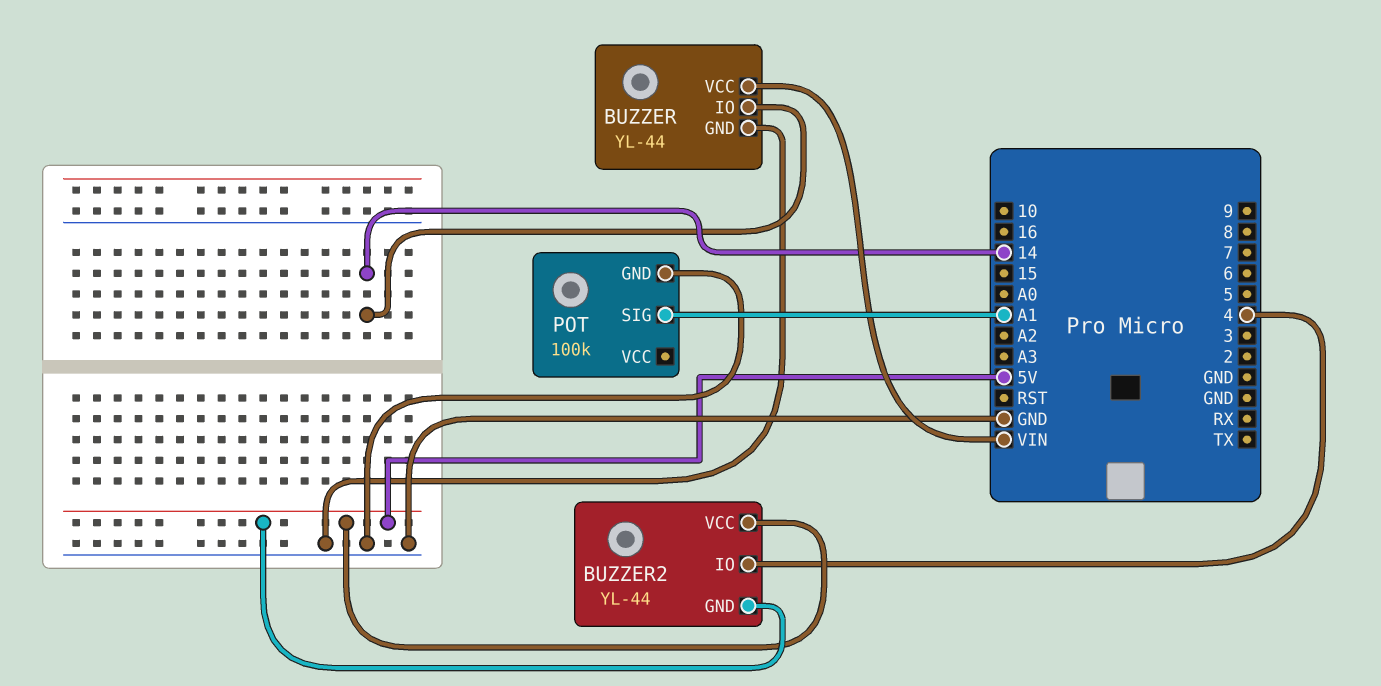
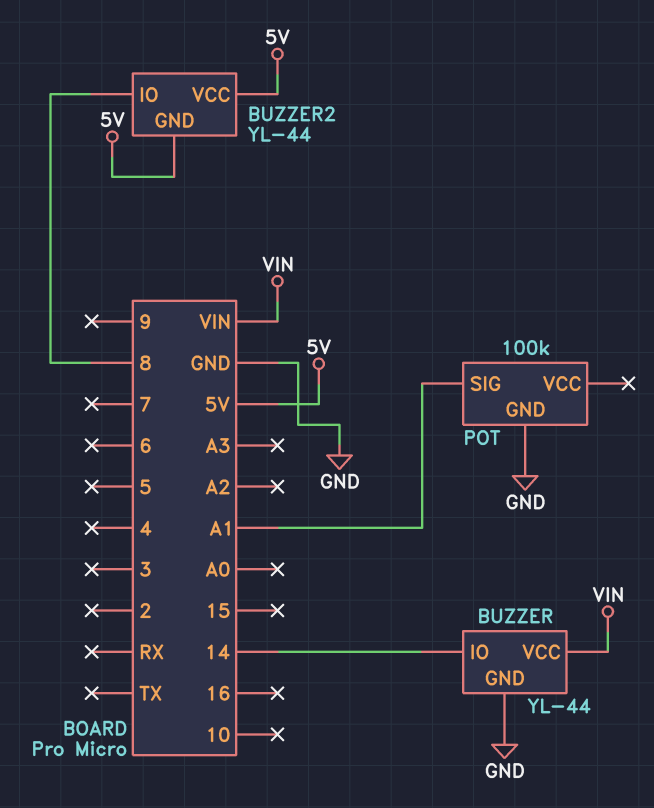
BUZZER2 pin IO: 4 -> 8

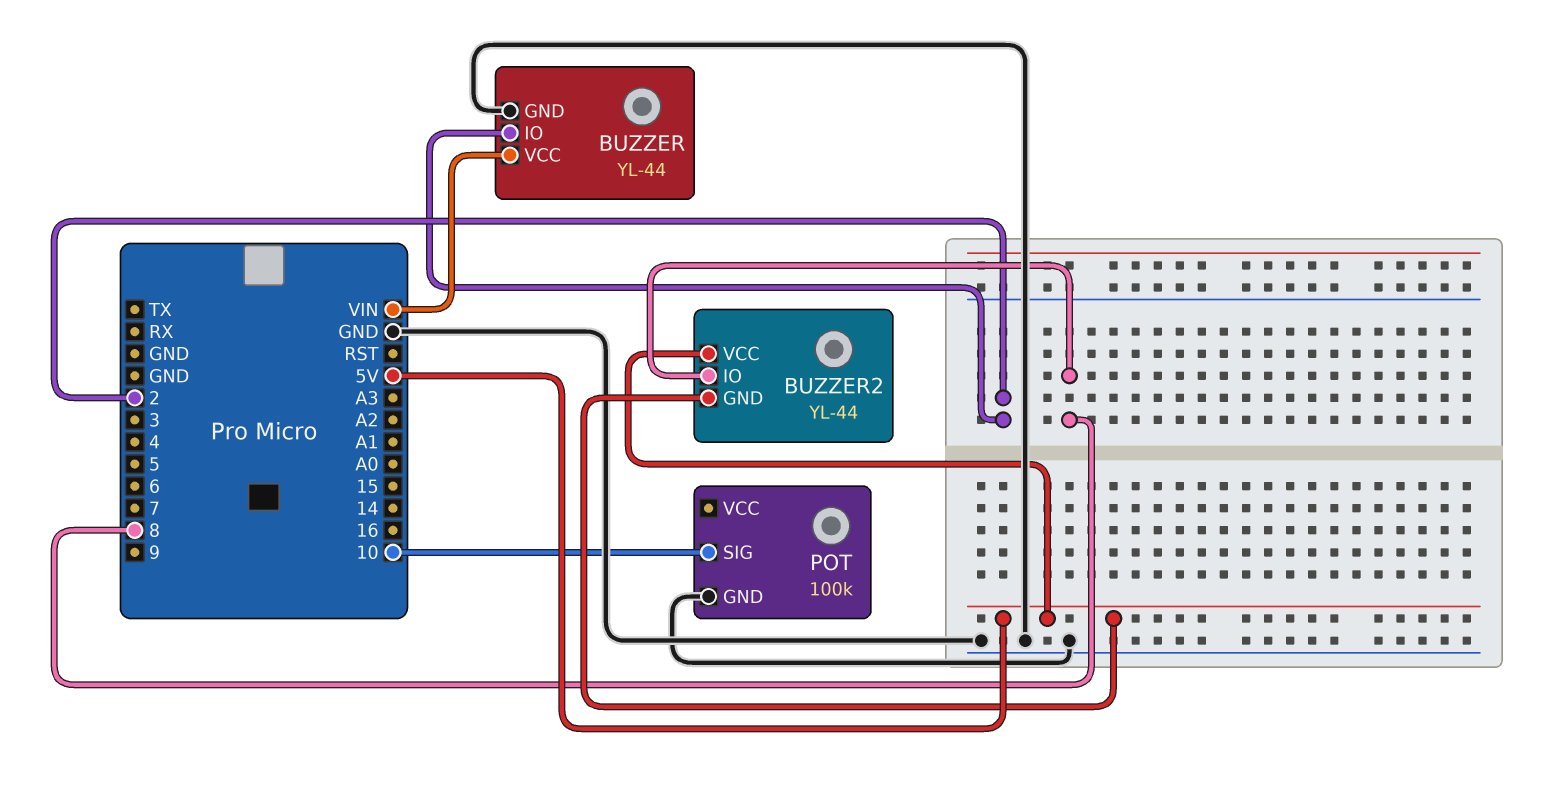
BUZZER pin IO: 14 -> 2
POT pin SIG: A1 -> 10

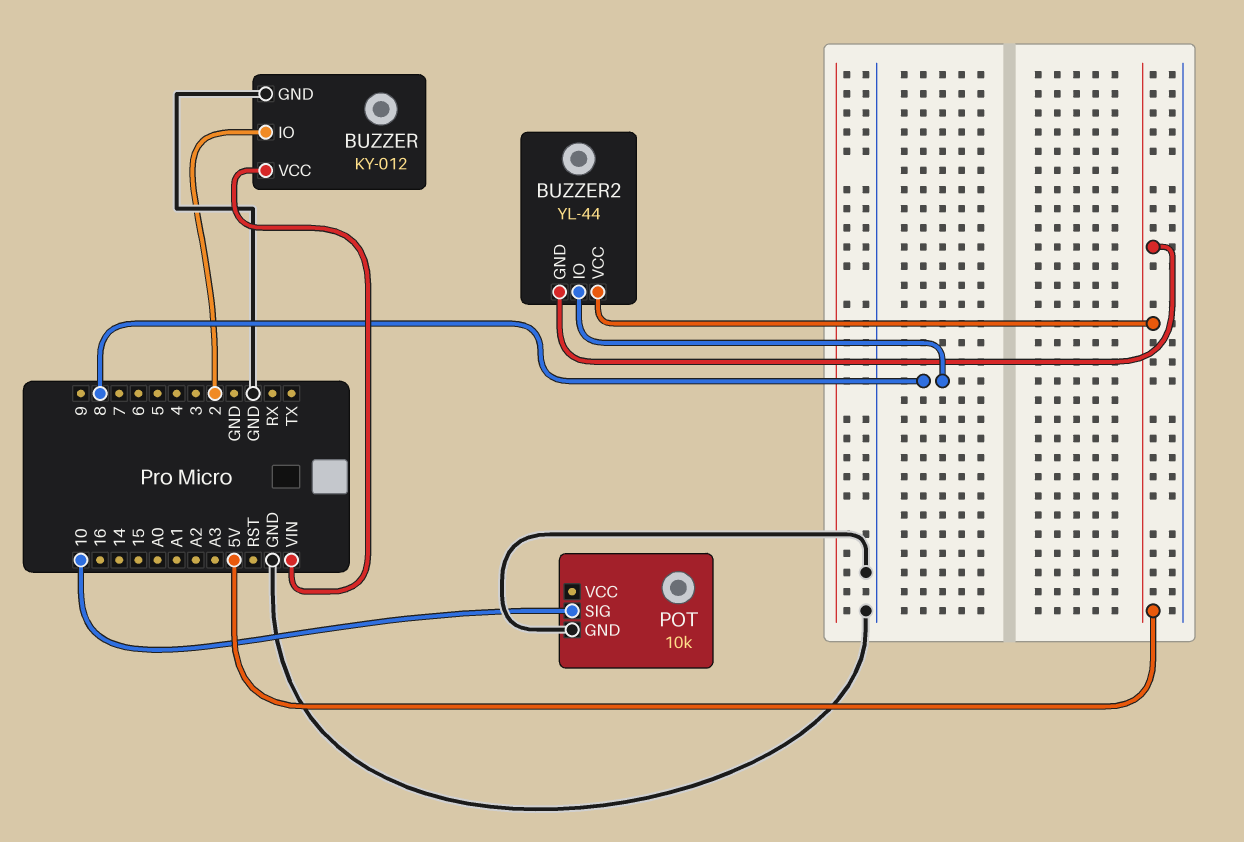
BUZZER: YL-44 -> KY-012
POT: 100k -> 10k

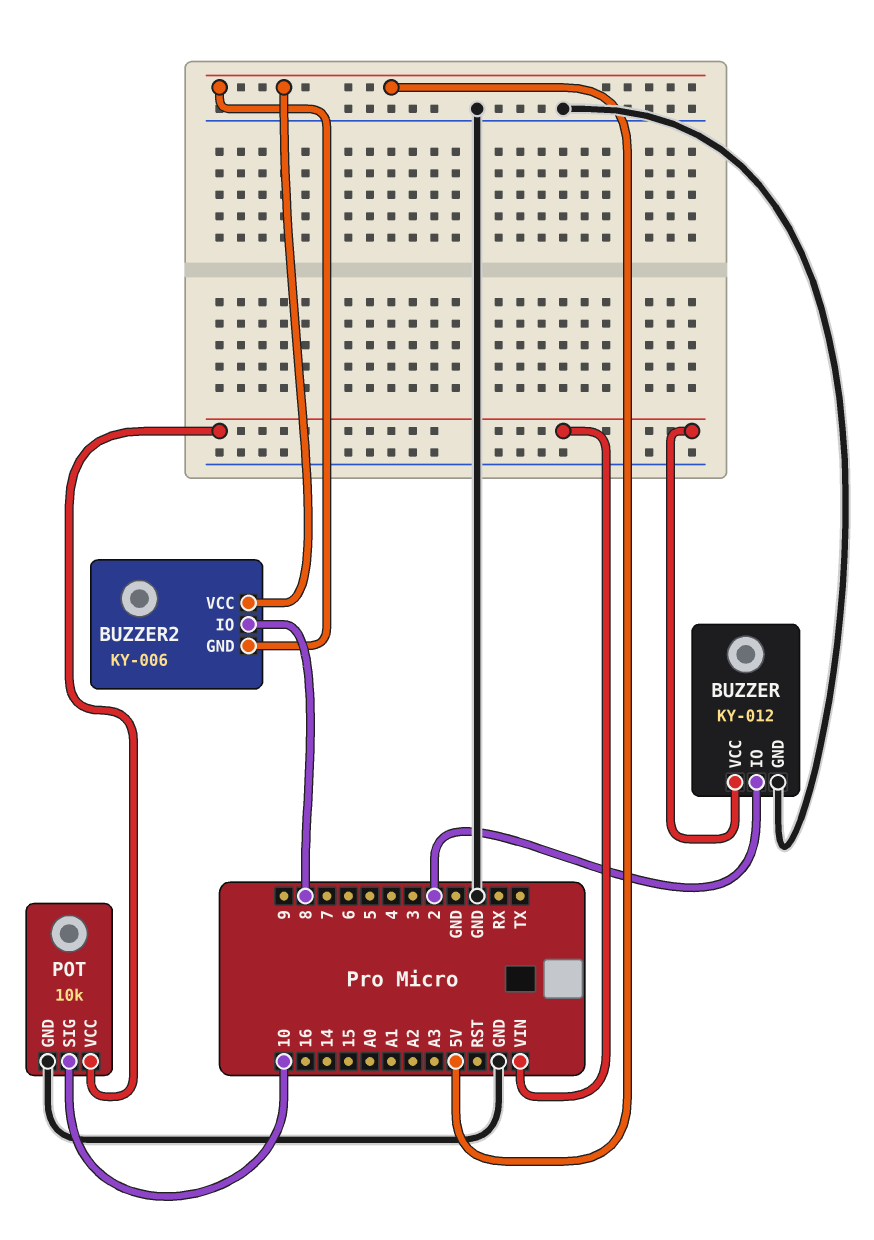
BUZZER2: YL-44 -> KY-006
POT pin VCC: none -> VIN

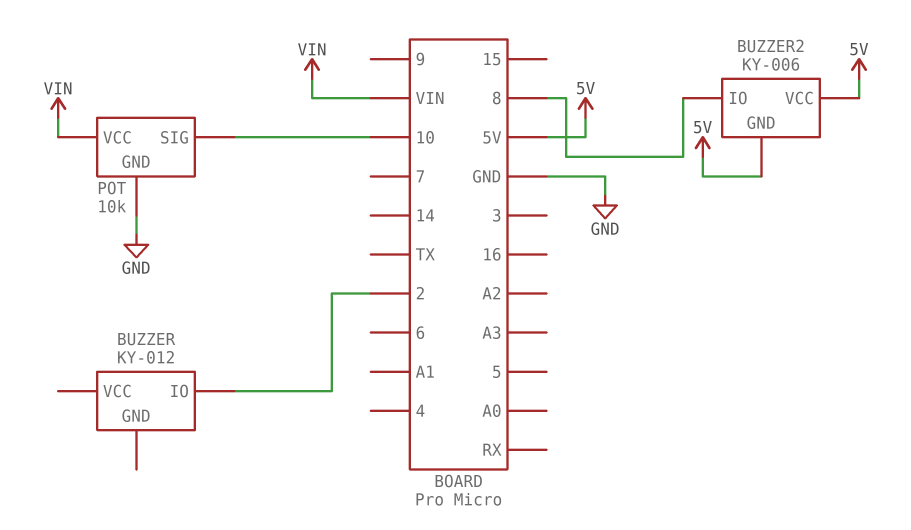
BUZZER pin GND: GND -> none
BUZZER pin VCC: VIN -> none

